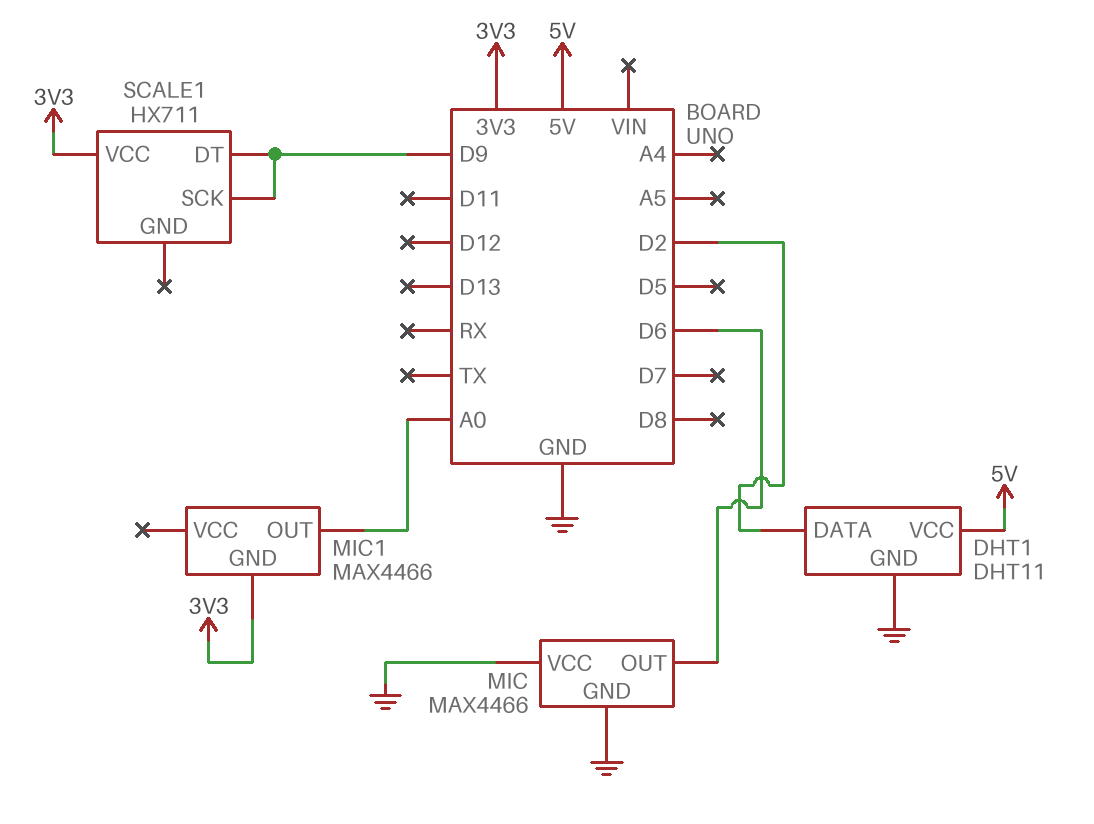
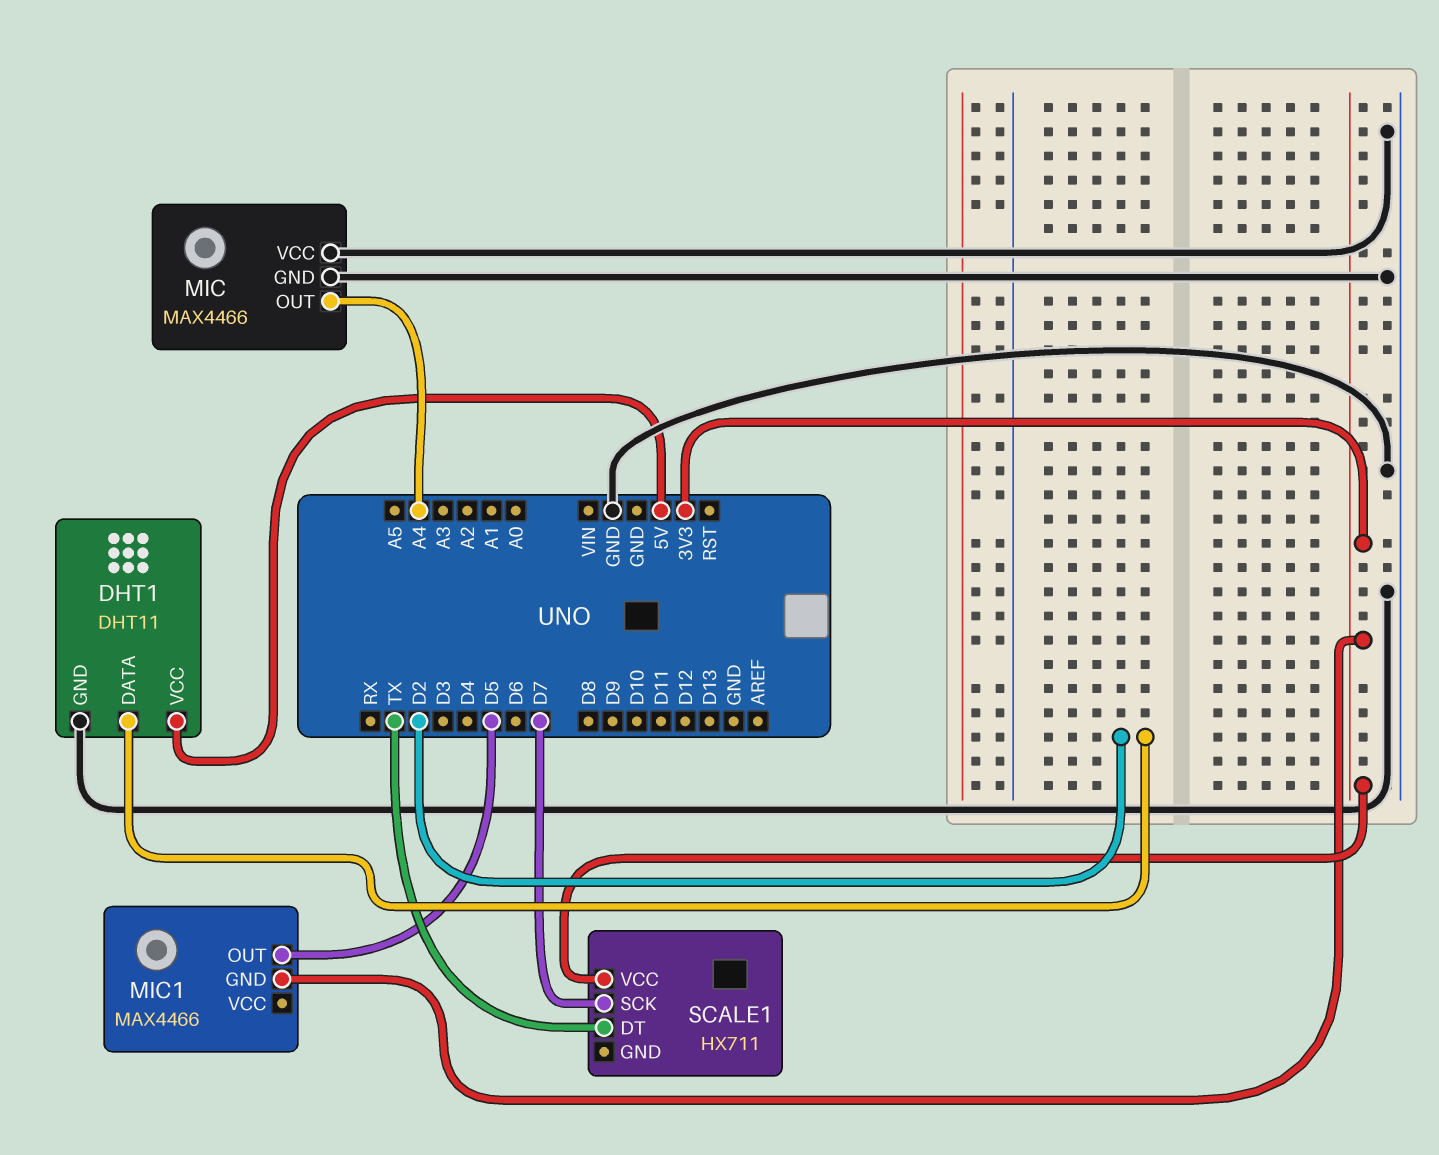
MIC pin OUT: D6 -> A4
MIC1 pin OUT: A0 -> D5
SCALE1 pin DT: D9 -> TX
SCALE1 pin SCK: D9 -> D7

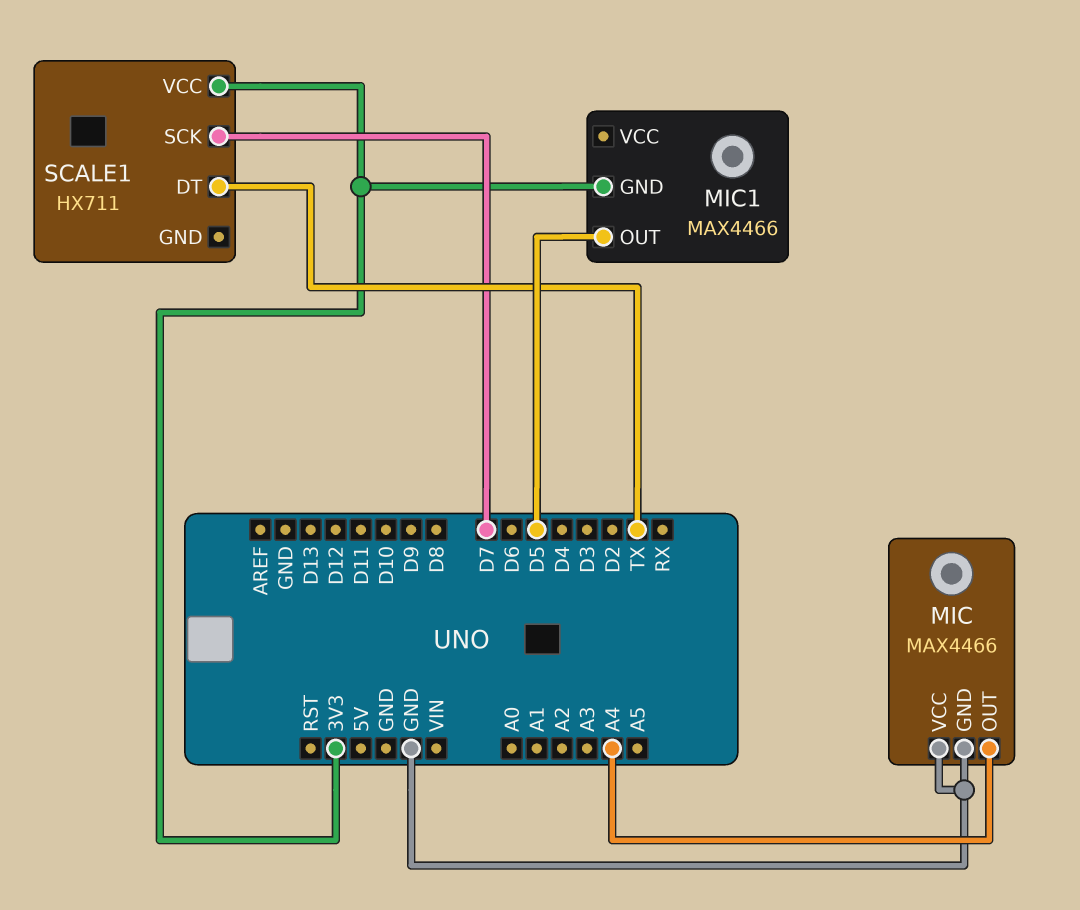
DHT1: DHT11 -> none
DHT1 pin DATA: D2 -> none
DHT1 pin GND: GND -> none
DHT1 pin VCC: 5V -> none

